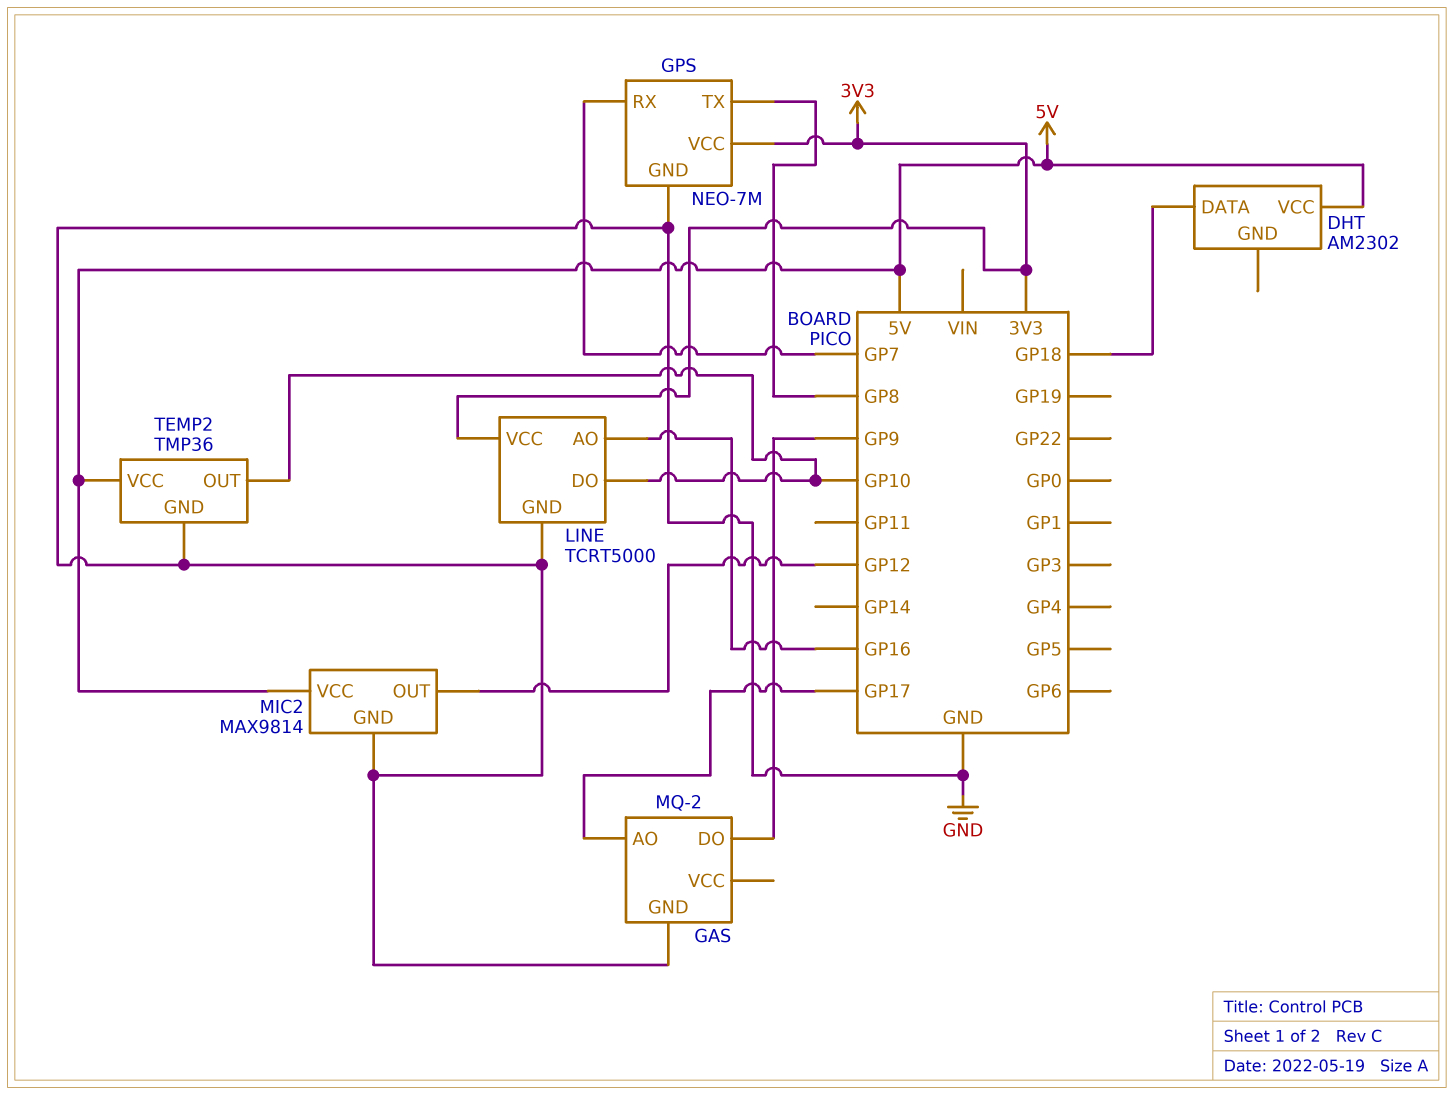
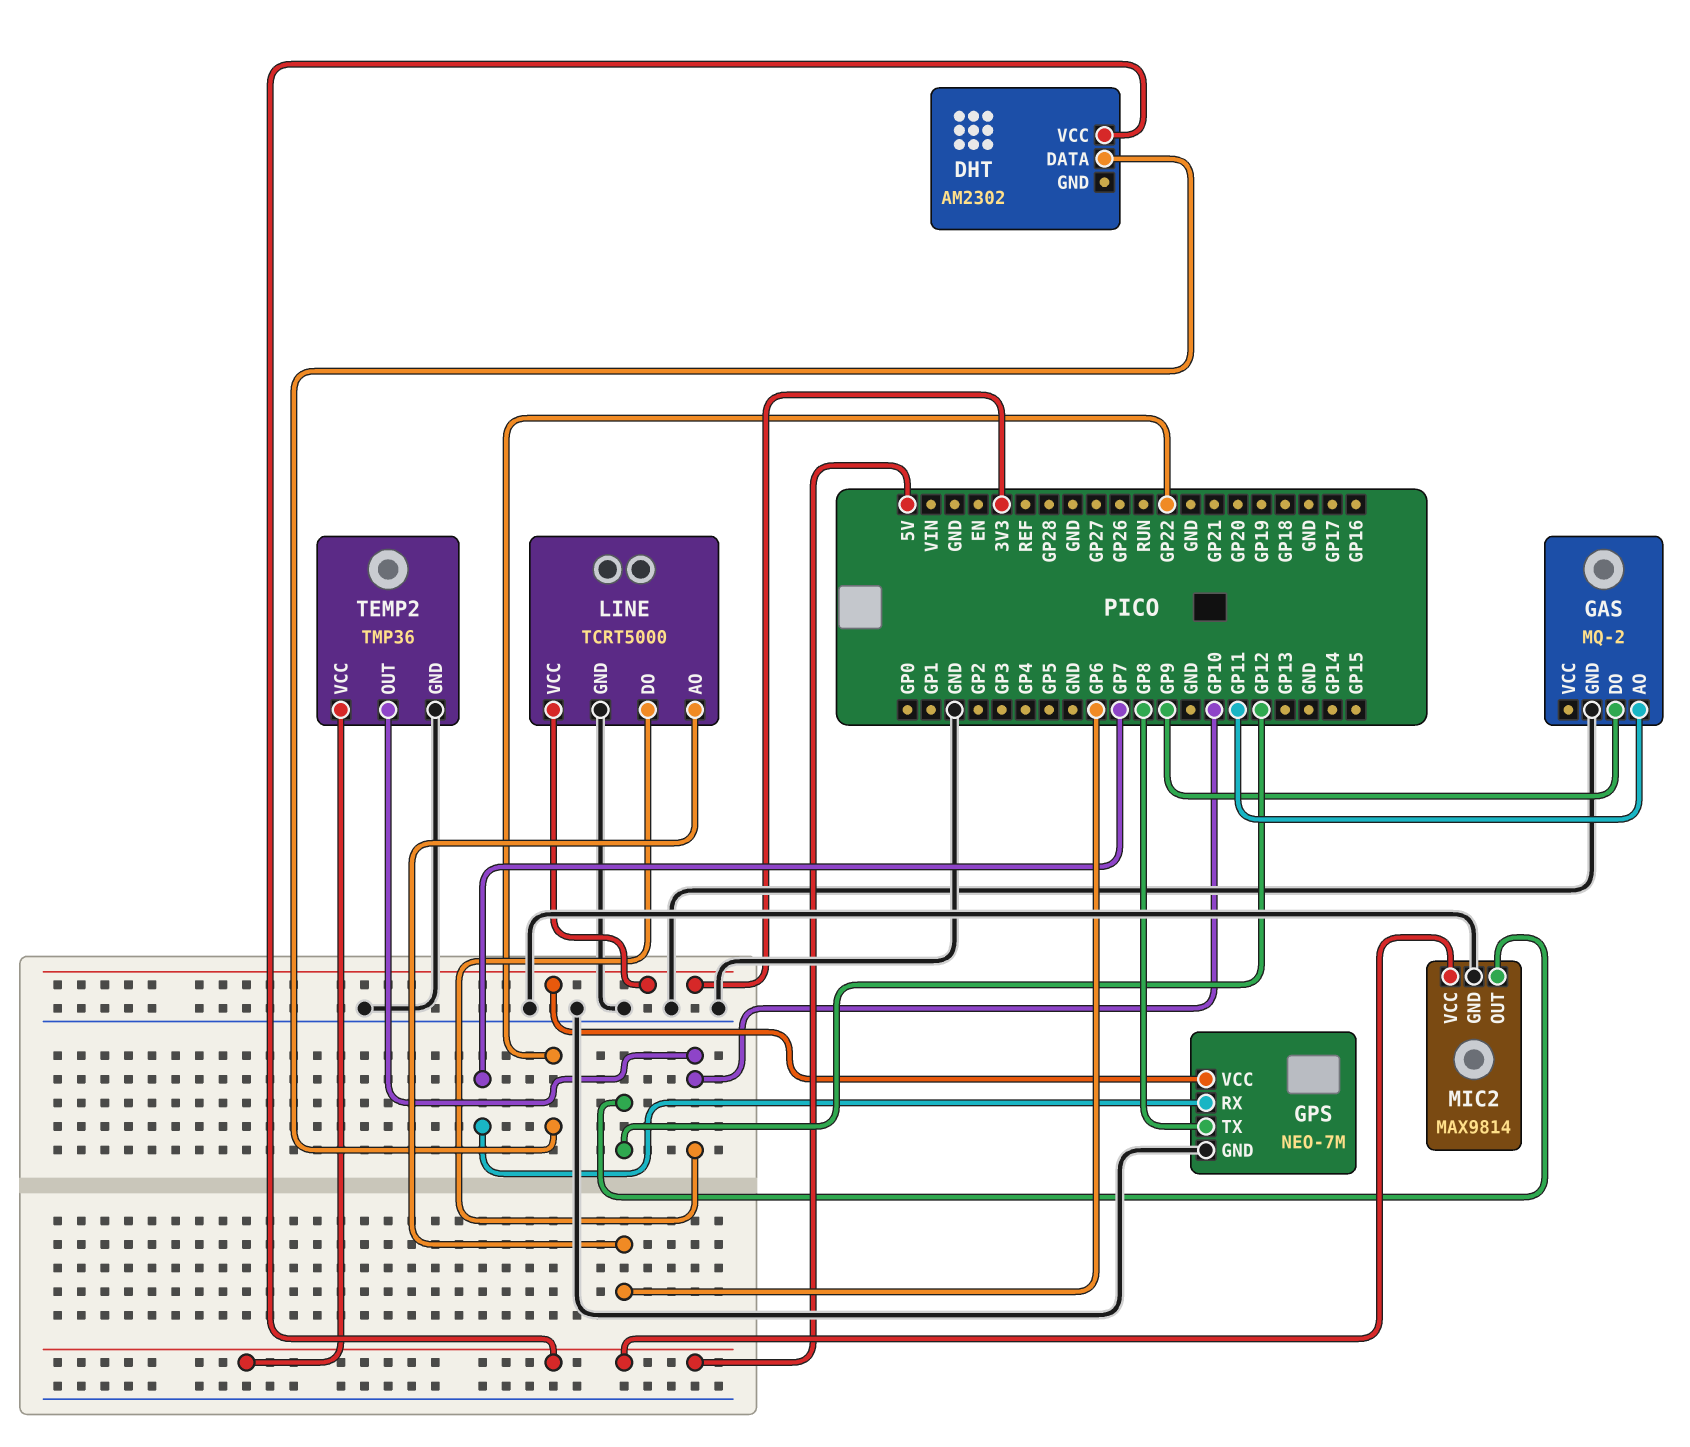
DHT pin DATA: GP18 -> GP22
GAS pin AO: GP17 -> GP11
LINE pin AO: GP16 -> GP6

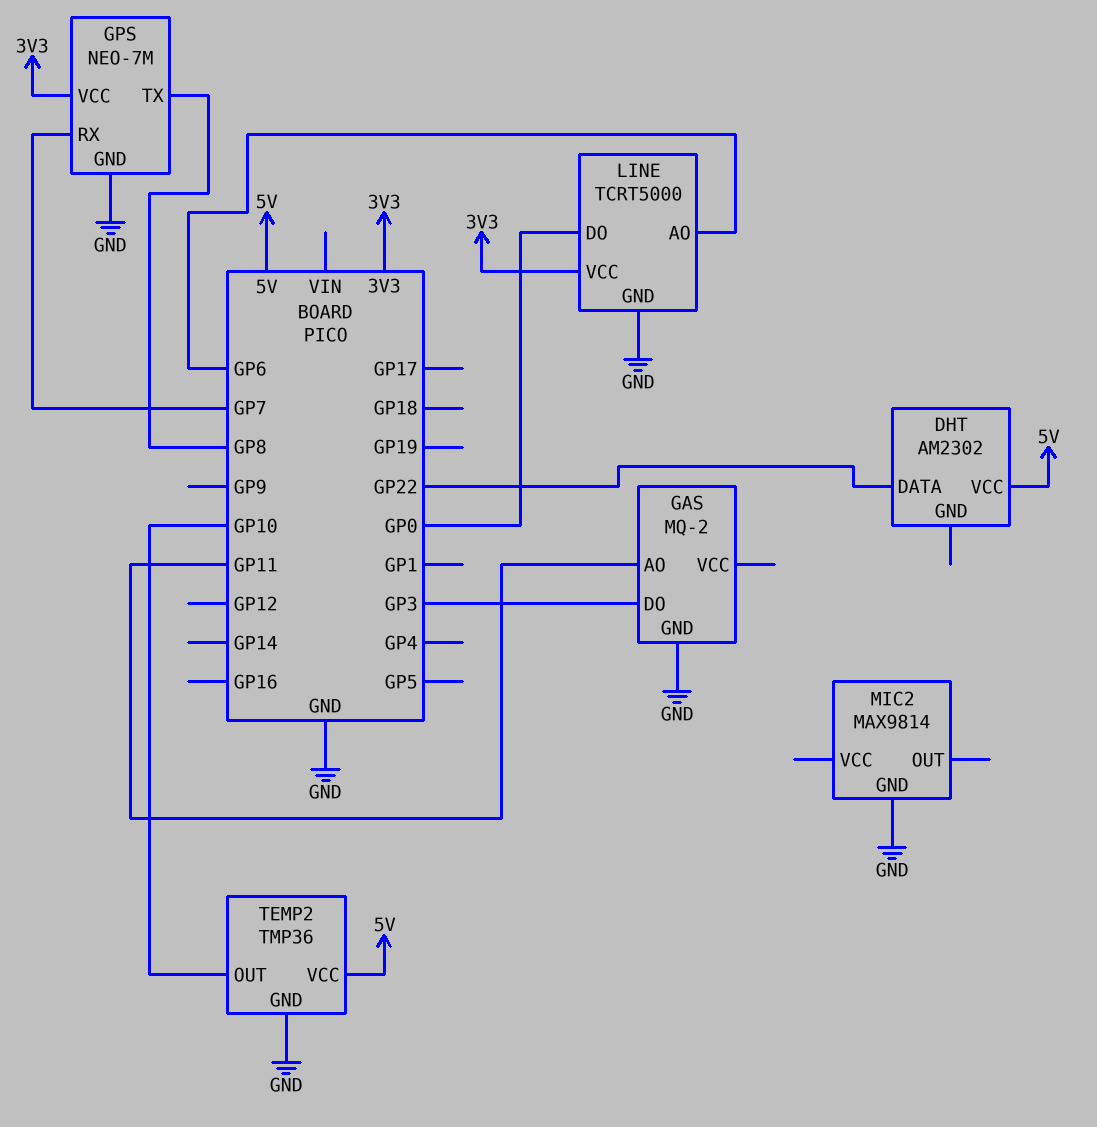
GAS pin DO: GP9 -> GP3
LINE pin DO: GP10 -> GP0
MIC2 pin OUT: GP12 -> none
MIC2 pin VCC: 5V -> none

